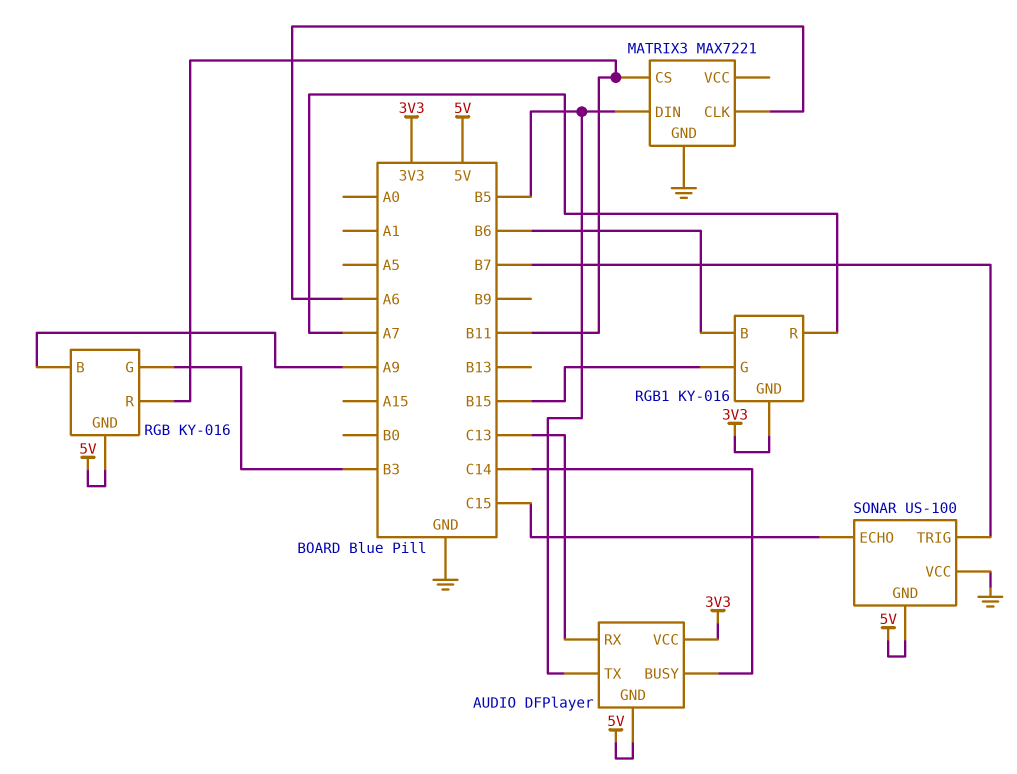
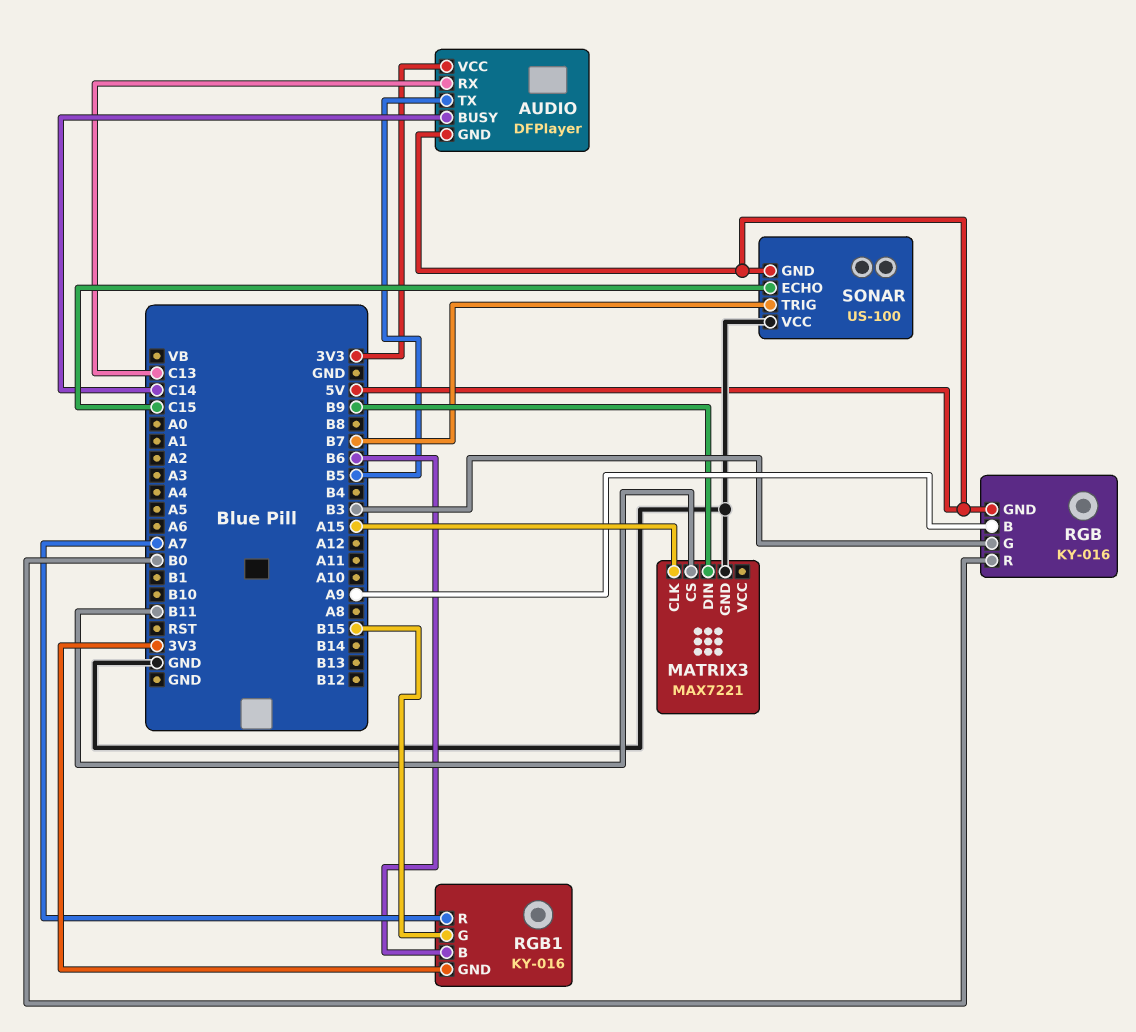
MATRIX3 pin CLK: A6 -> A15
MATRIX3 pin DIN: B5 -> B9
RGB pin R: B11 -> B0

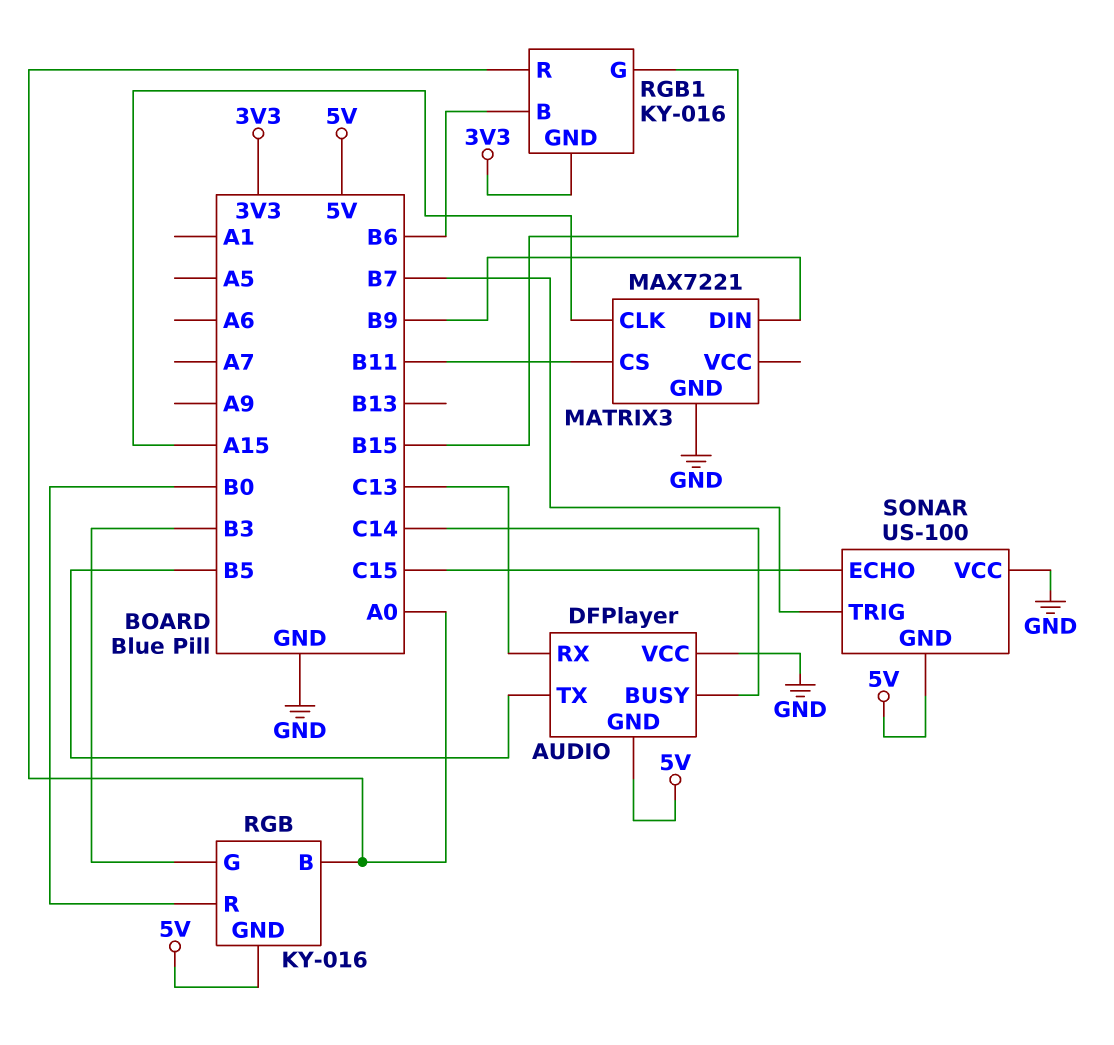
AUDIO pin VCC: 3V3 -> GND
RGB pin B: A9 -> A0
RGB1 pin R: A7 -> A0

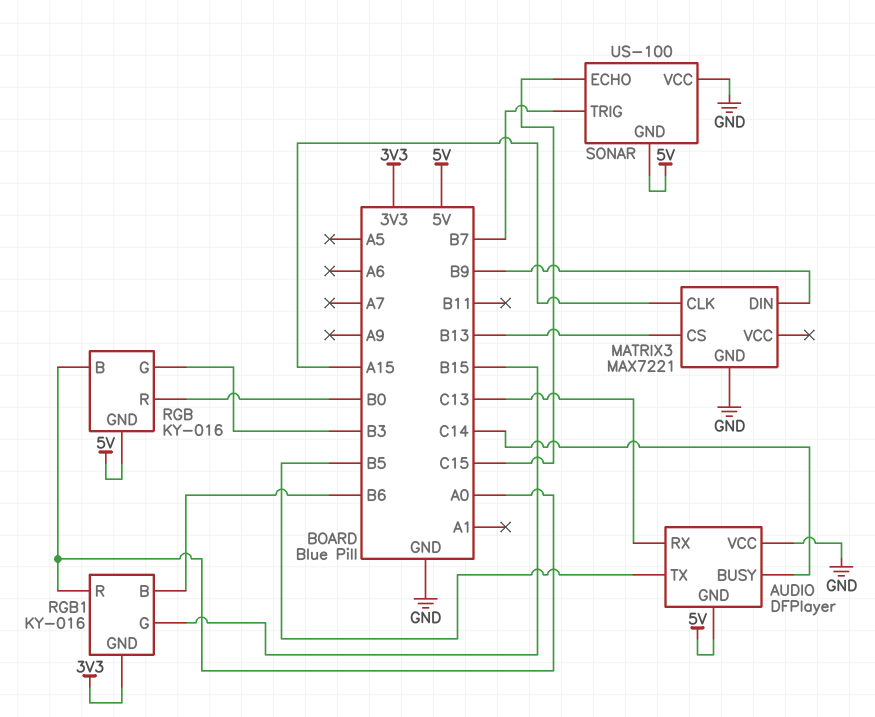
MATRIX3 pin CS: B11 -> B13

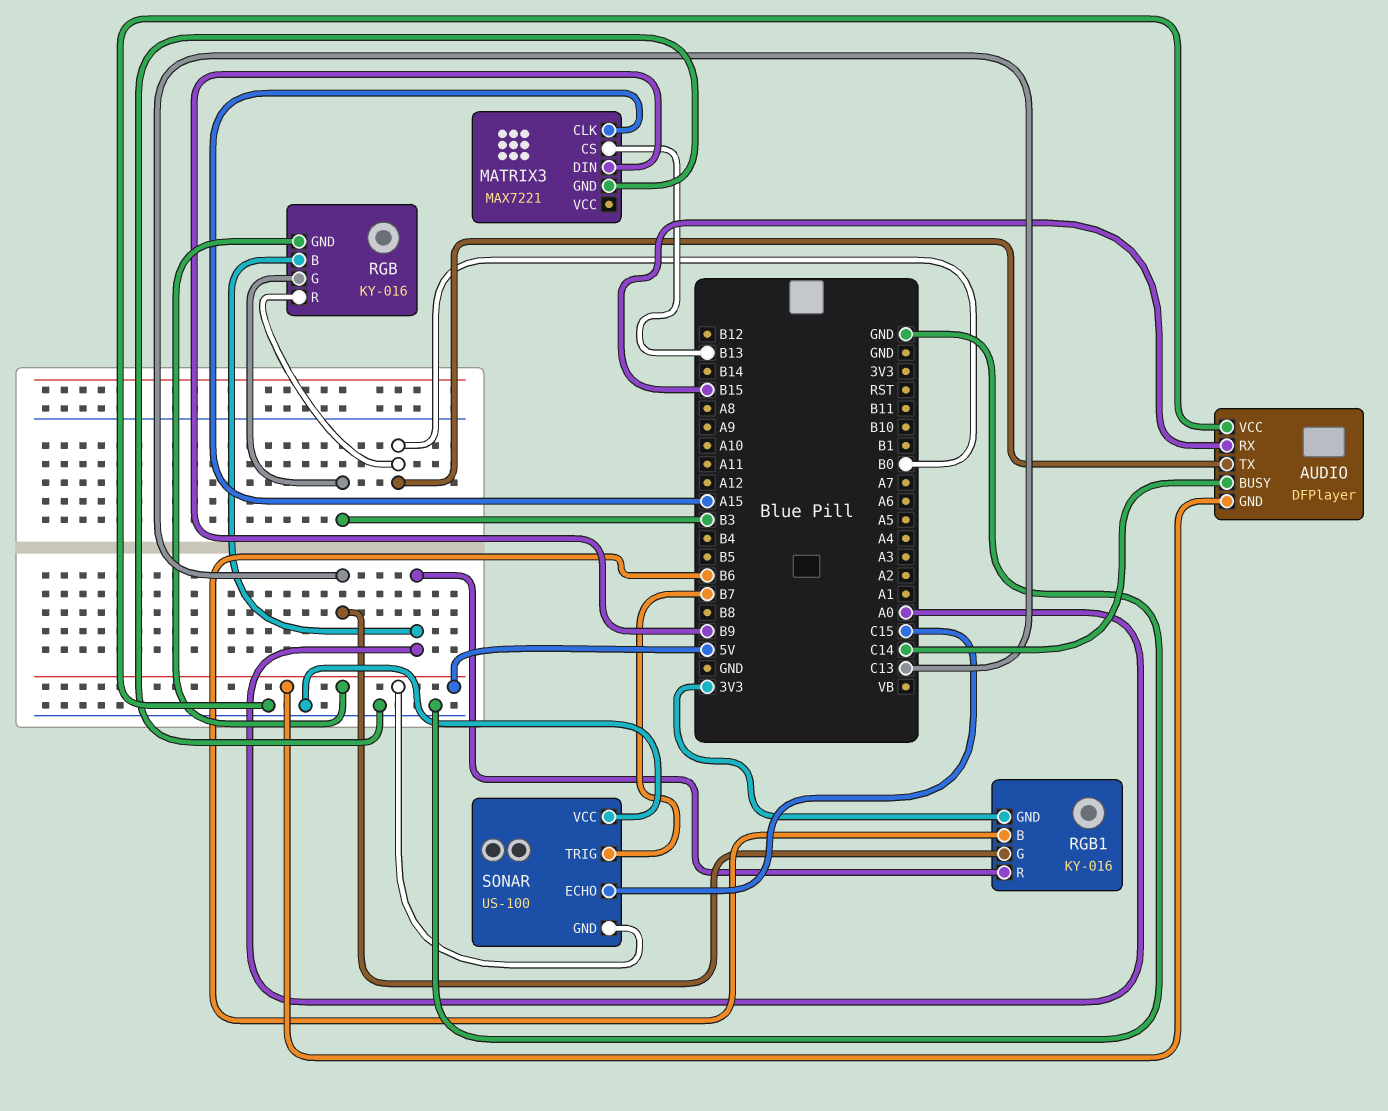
AUDIO pin RX: C13 -> B15
AUDIO pin TX: B5 -> B0
RGB1 pin G: B15 -> C13

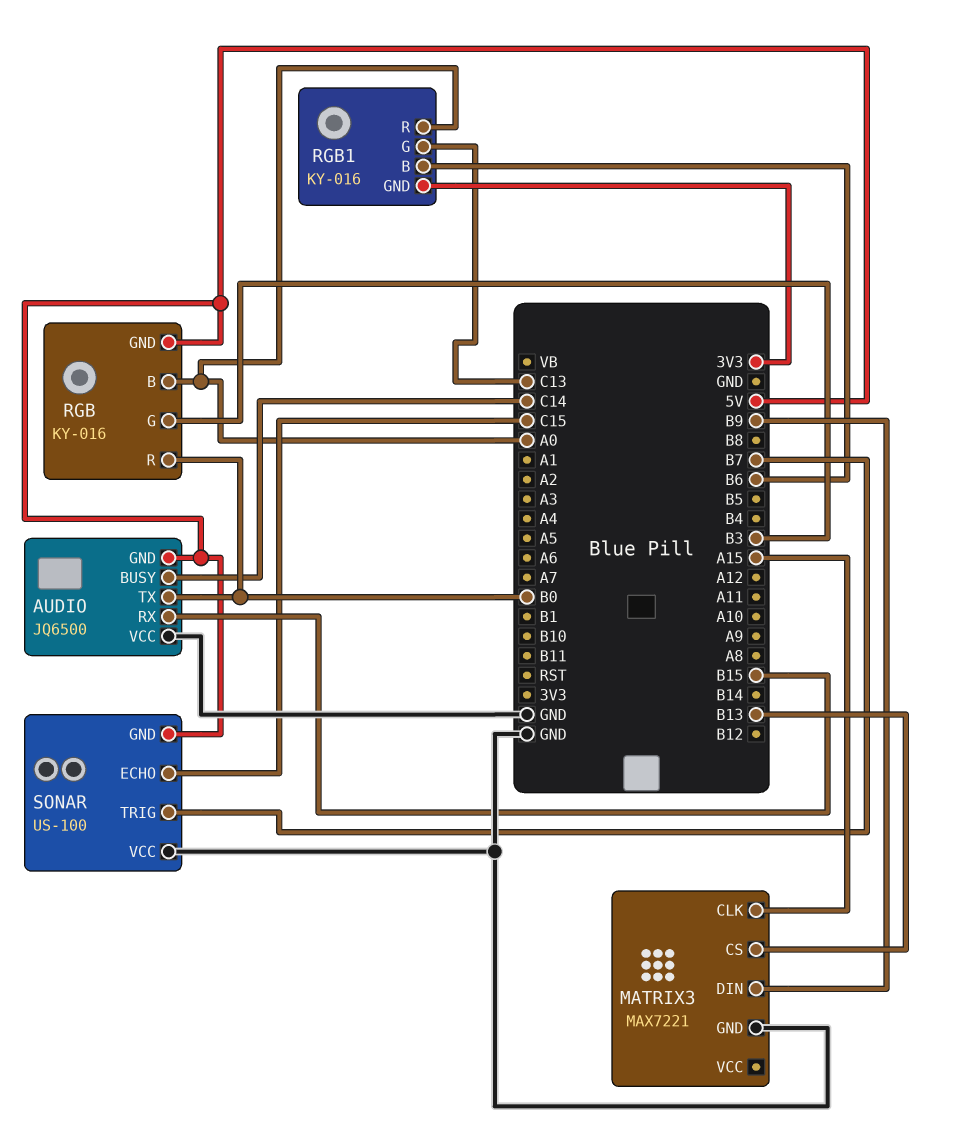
AUDIO: DFPlayer -> JQ6500

